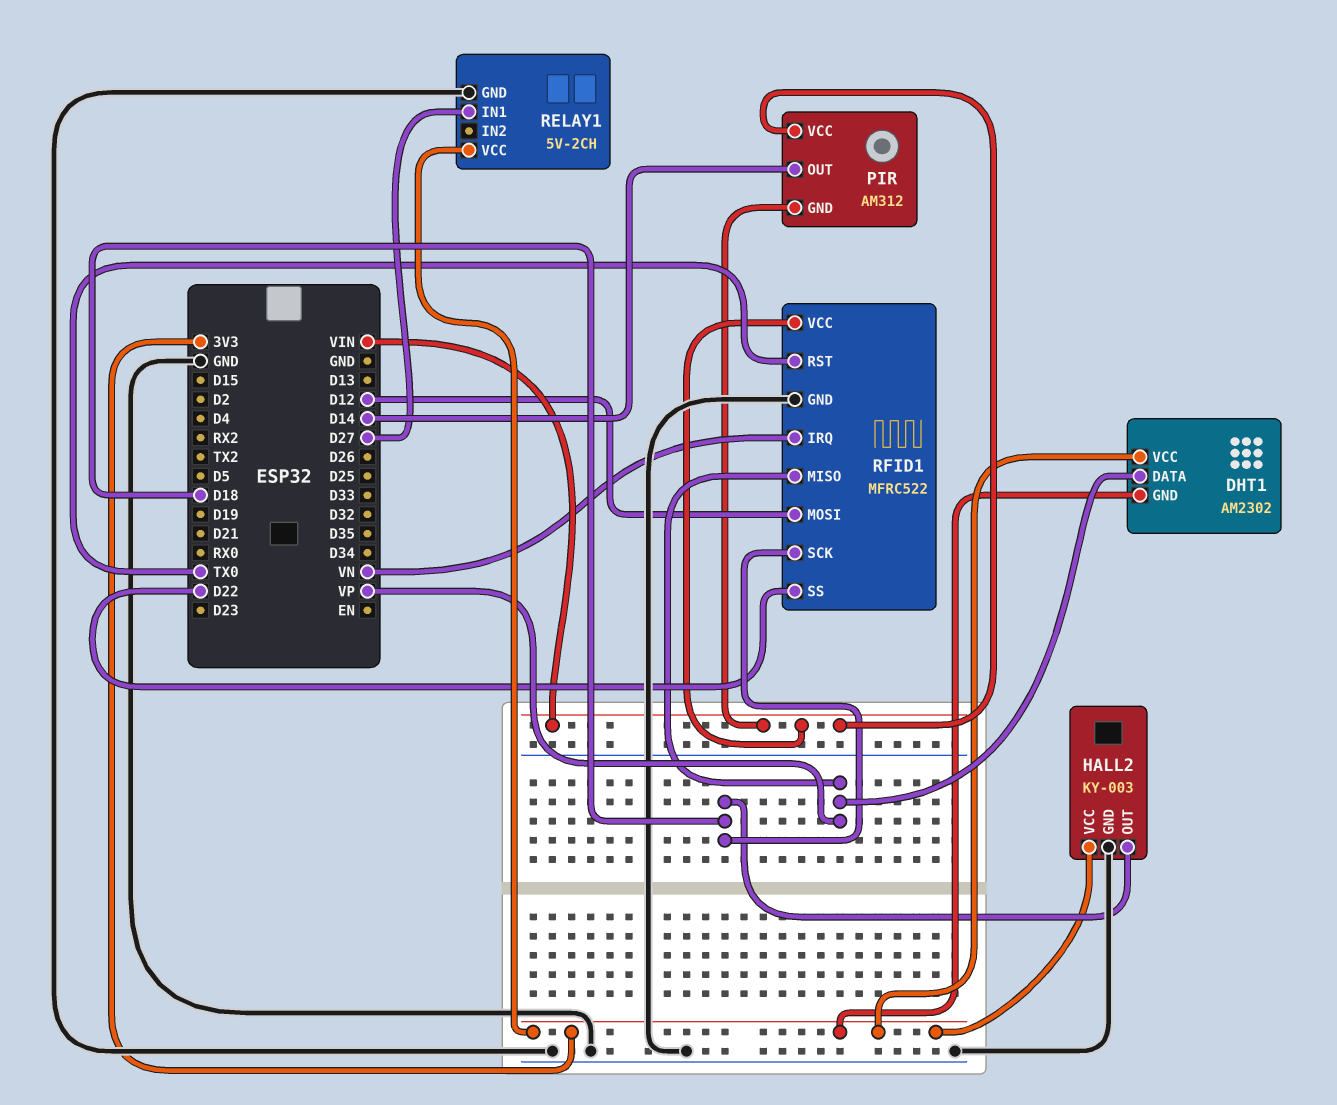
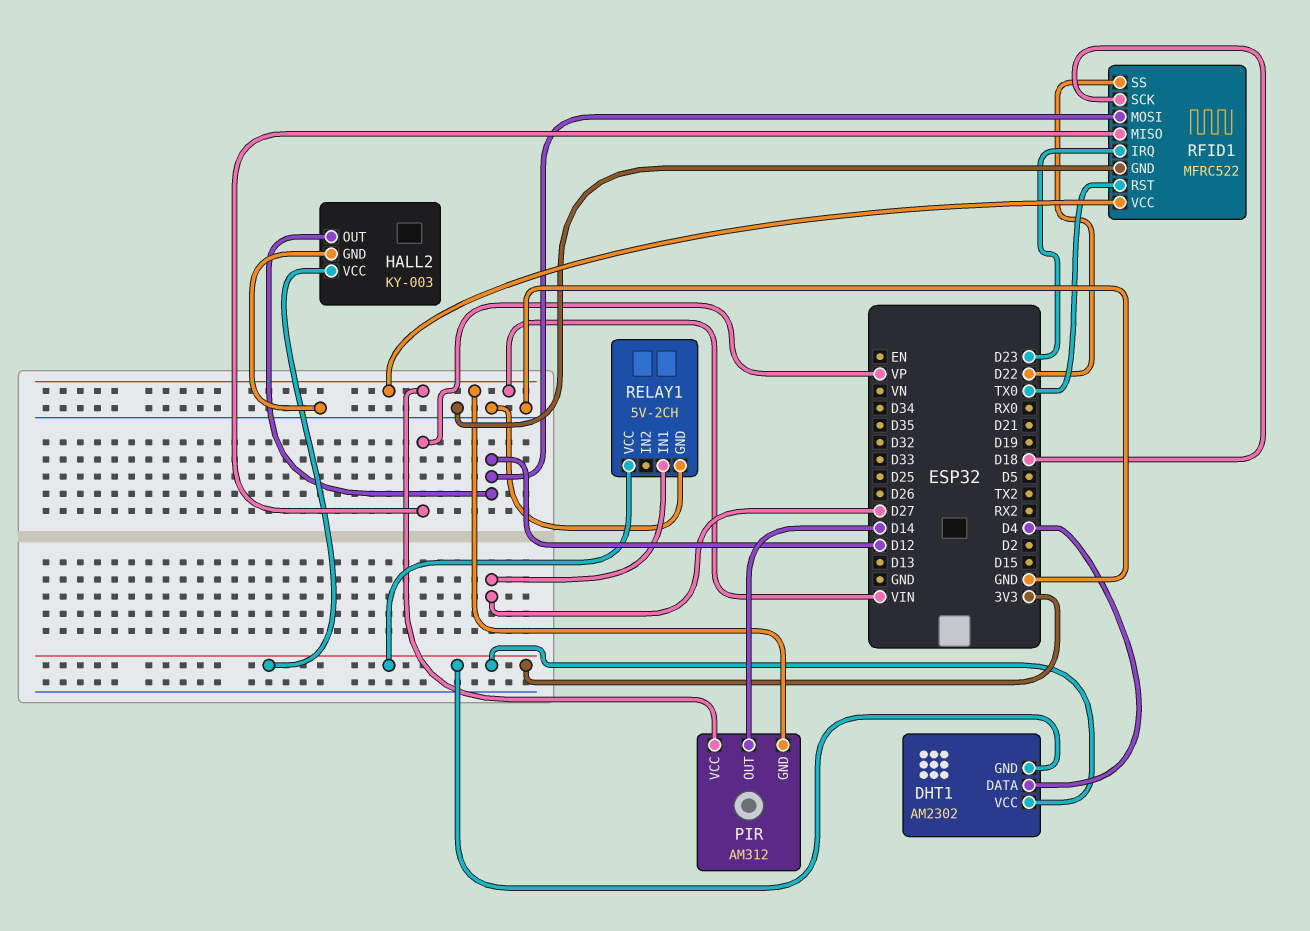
DHT1 pin DATA: VP -> D4
HALL2 pin OUT: D18 -> D12
RFID1 pin IRQ: VN -> D23

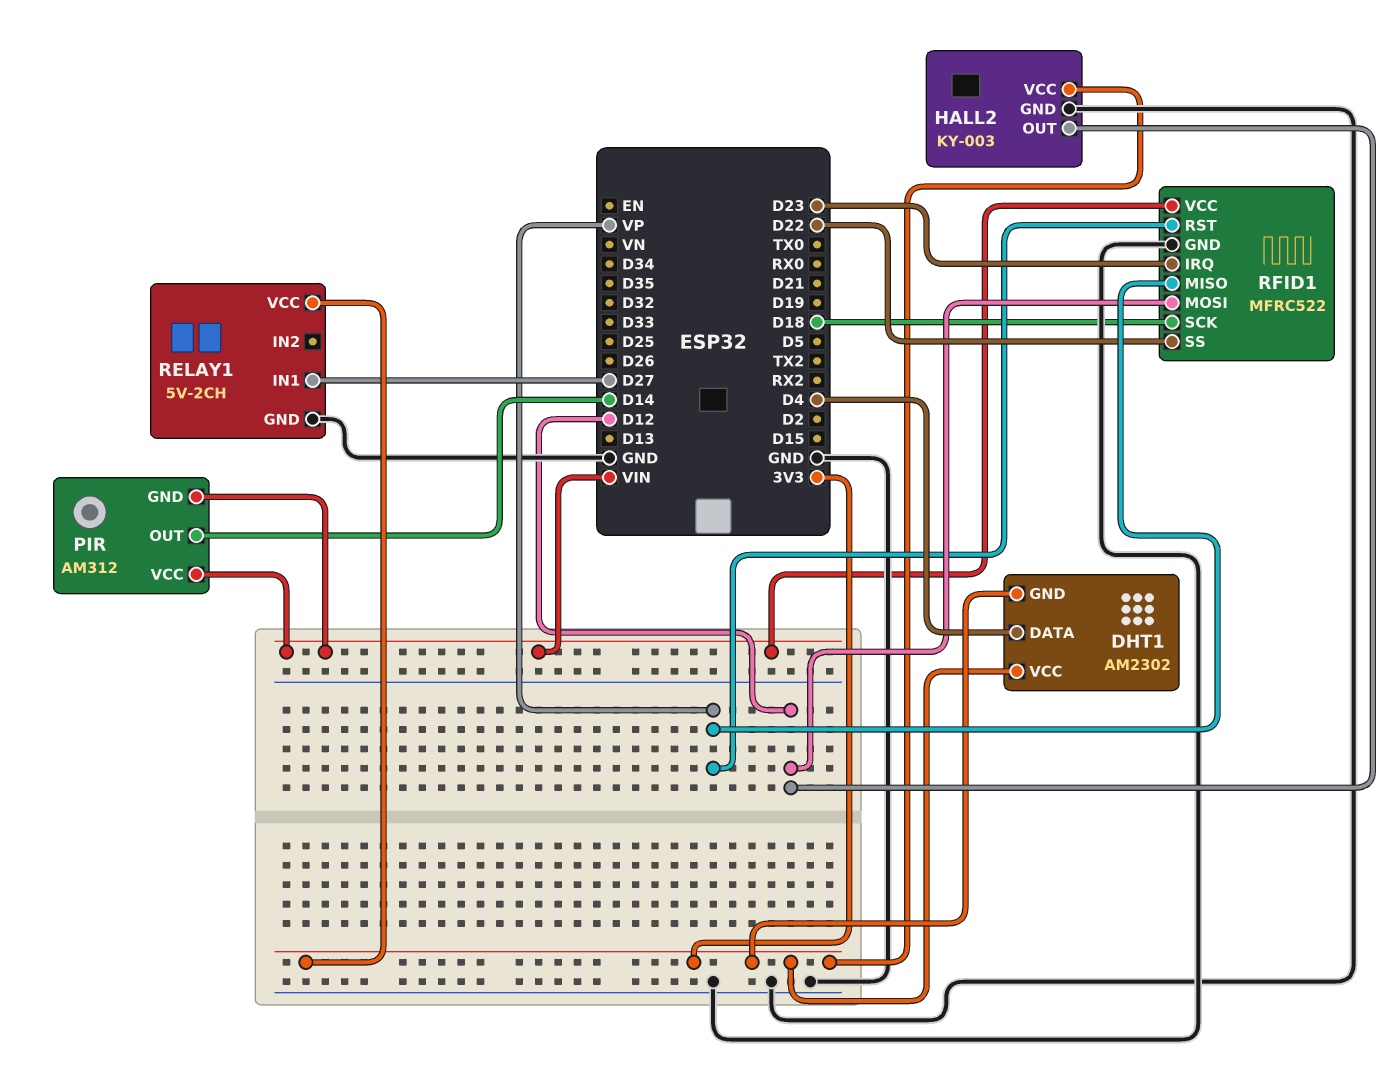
RFID1 pin RST: TX0 -> VP

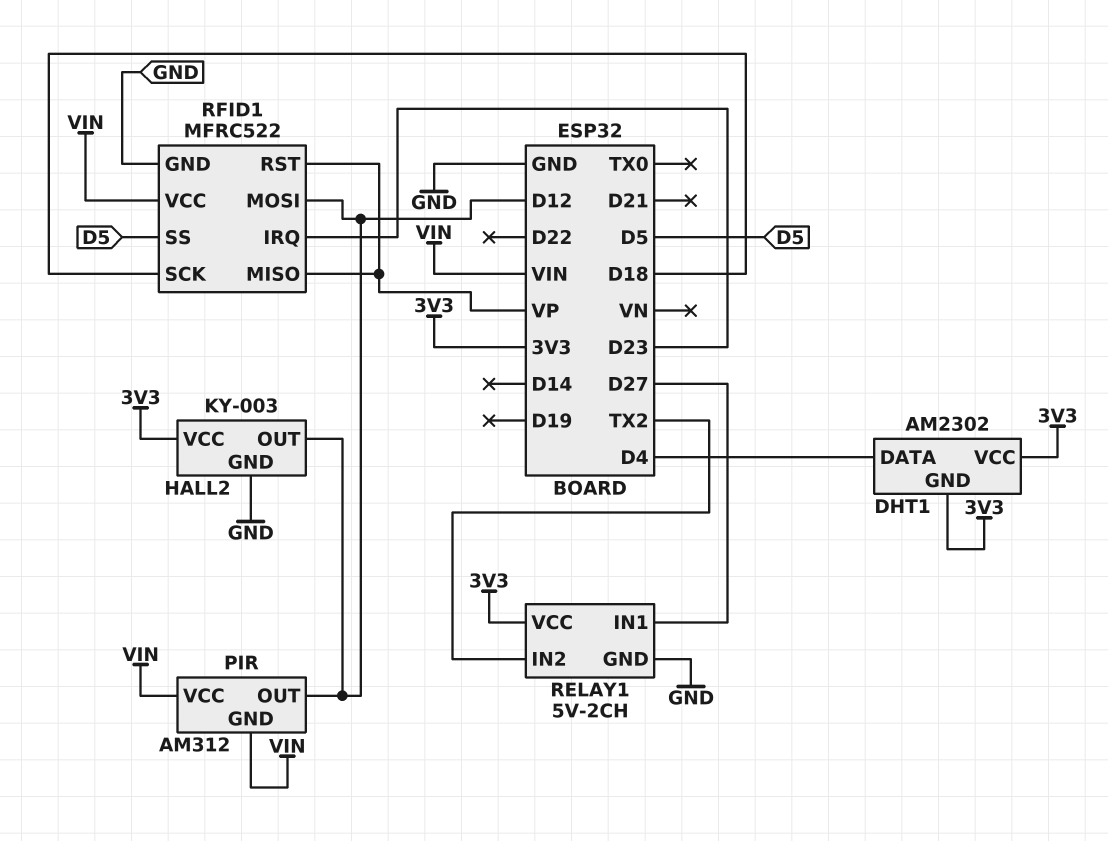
PIR pin OUT: D14 -> D12
RELAY1 pin IN2: none -> TX2
RFID1 pin SS: D22 -> D5

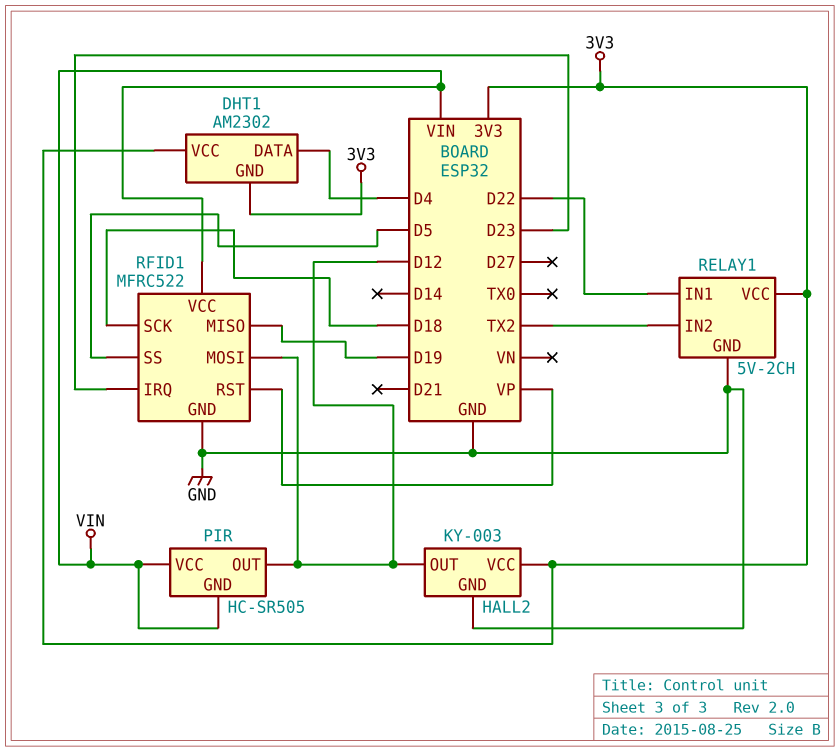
PIR: AM312 -> HC-SR505
RELAY1 pin IN1: D27 -> D22
RFID1 pin MISO: VP -> D19

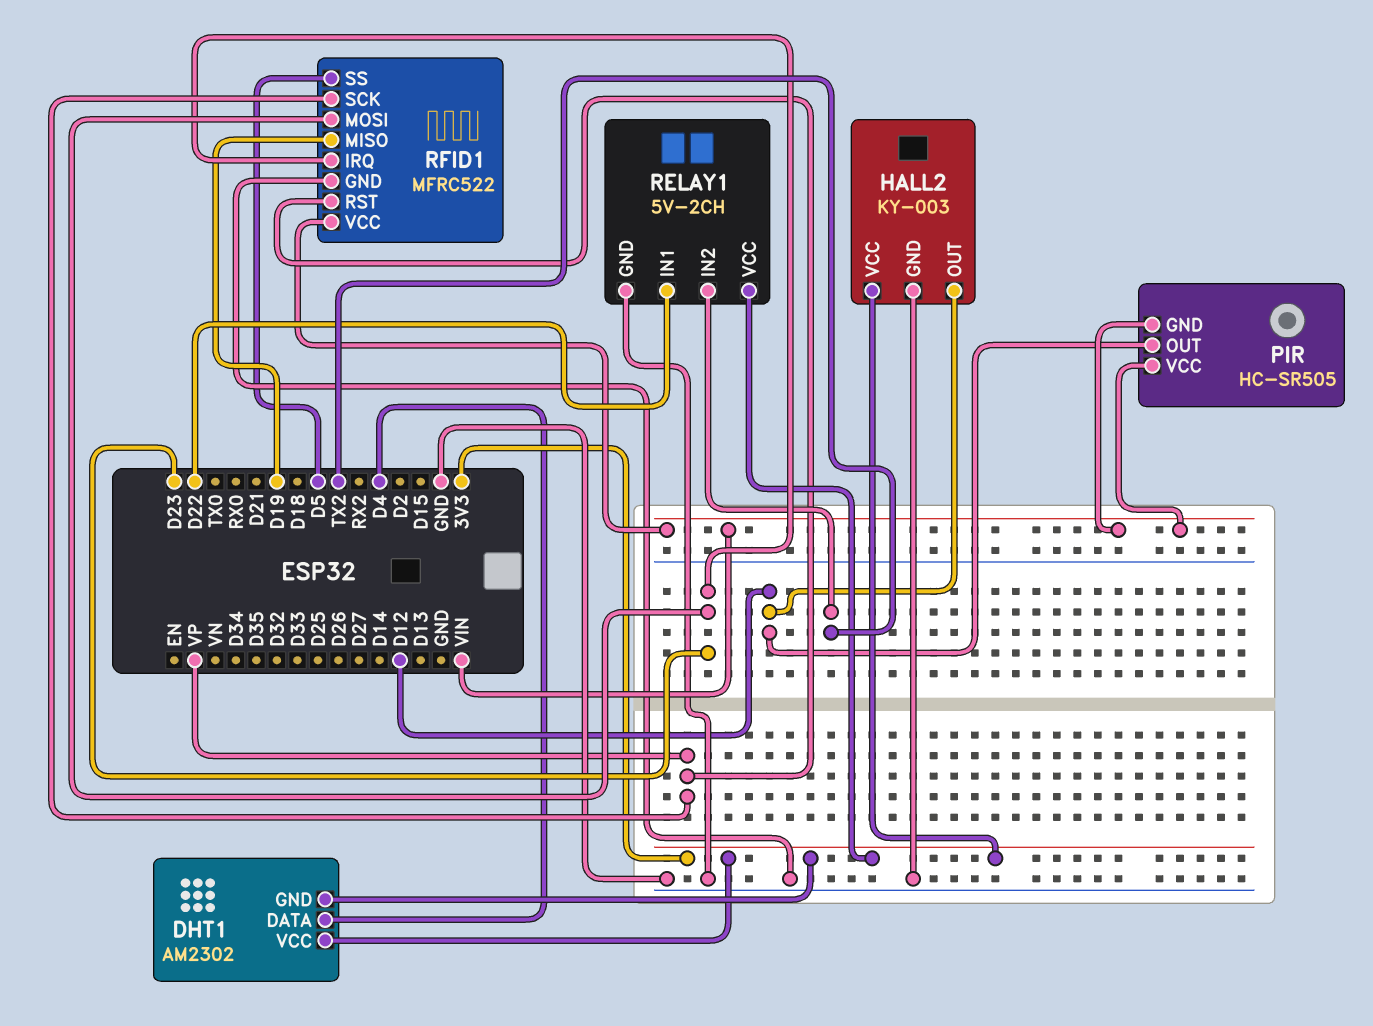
RFID1 pin MOSI: D12 -> D23
RFID1 pin SCK: D18 -> VP

